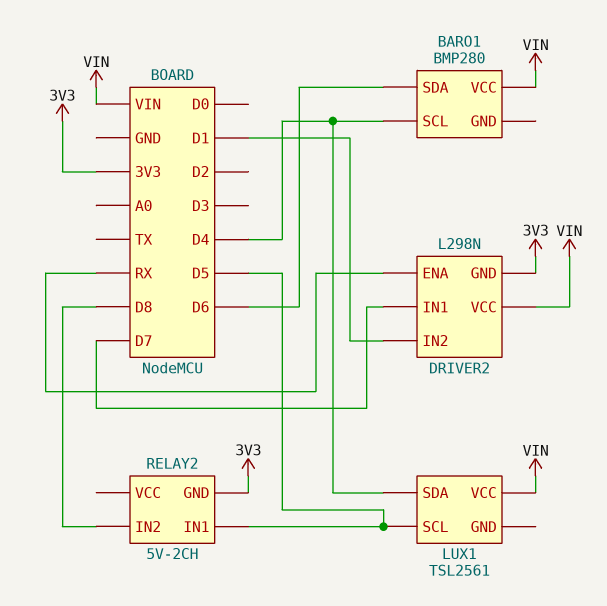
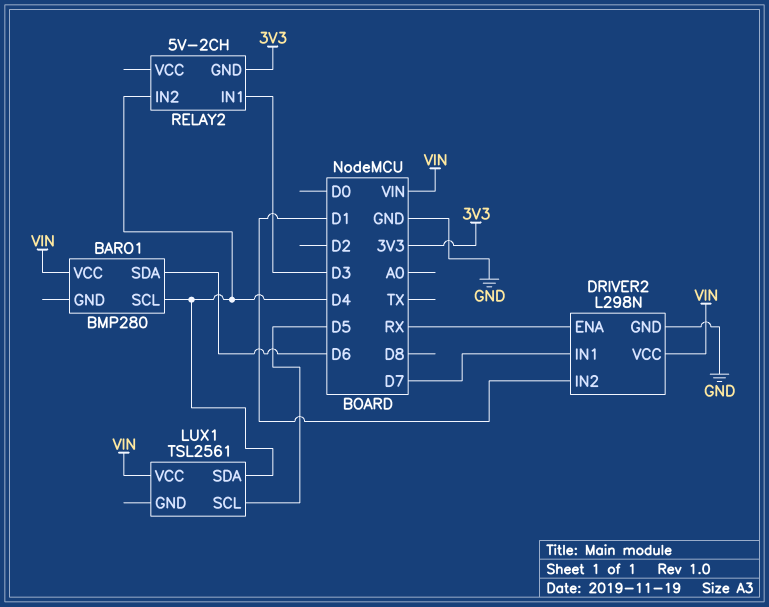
DRIVER2 pin GND: 3V3 -> GND
RELAY2 pin IN1: D5 -> D3
RELAY2 pin IN2: D8 -> D4

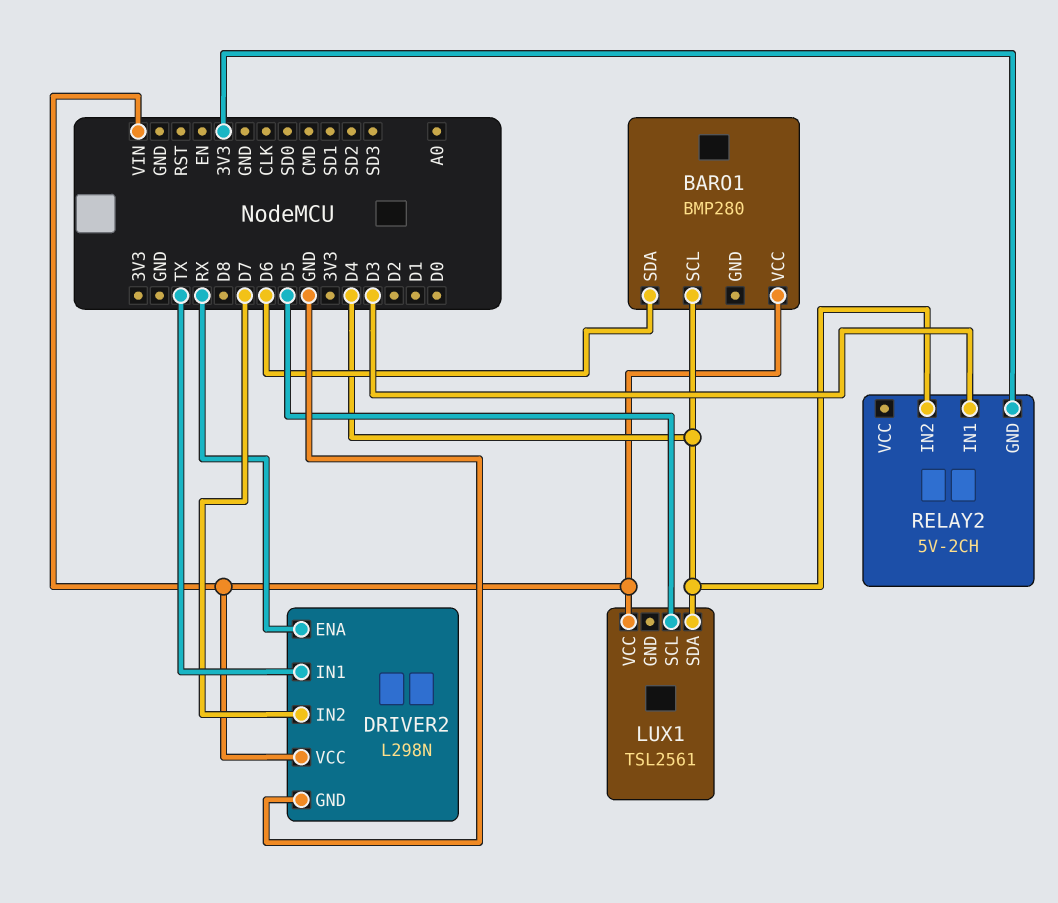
DRIVER2 pin IN1: D7 -> TX
DRIVER2 pin IN2: D1 -> D7

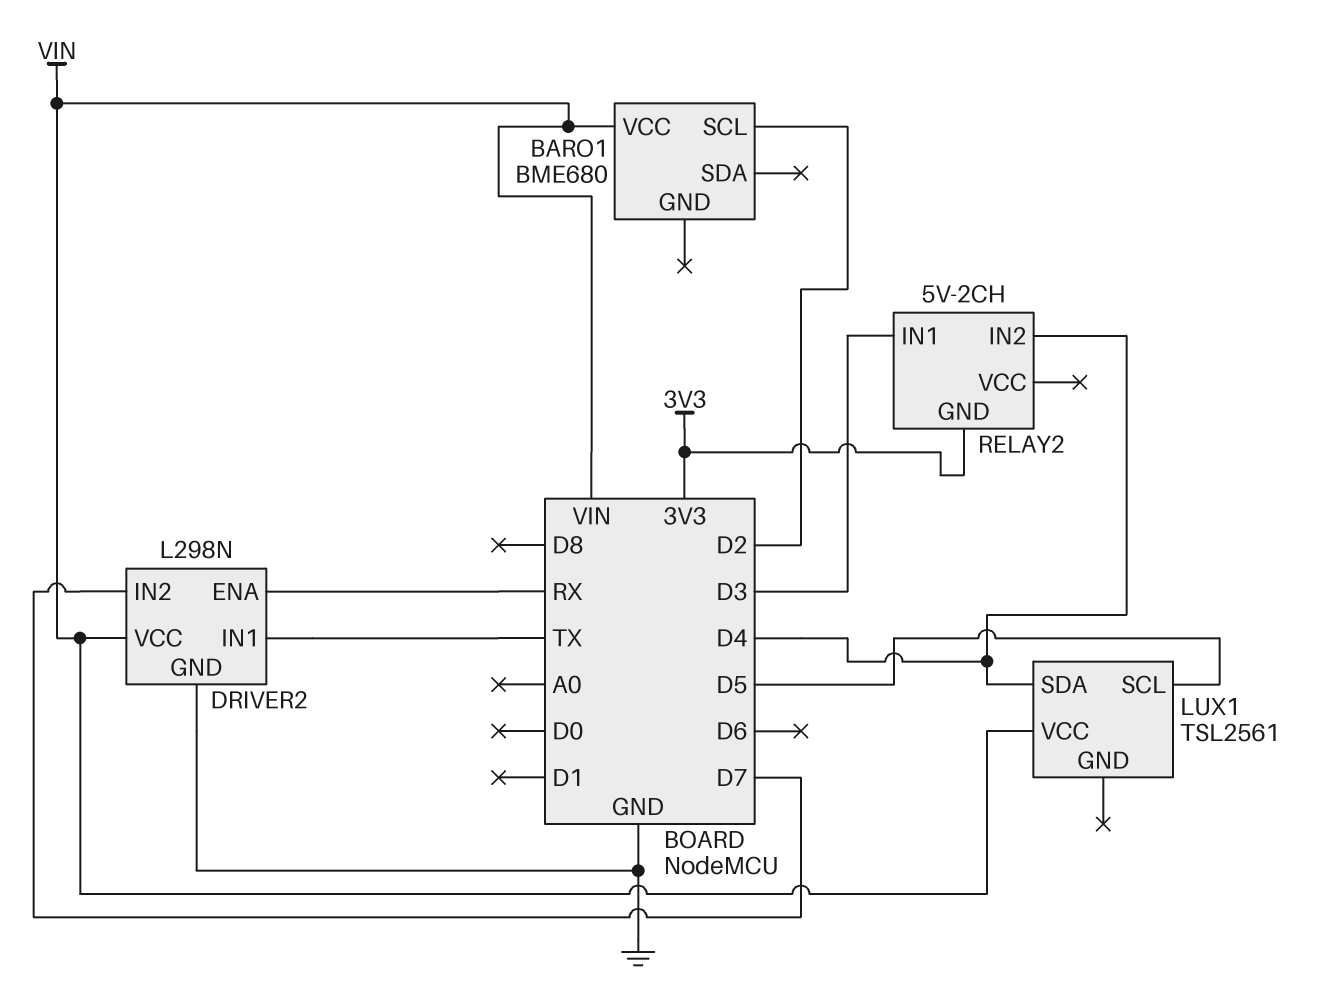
BARO1: BMP280 -> BME680
BARO1 pin SCL: D4 -> D2
BARO1 pin SDA: D6 -> none

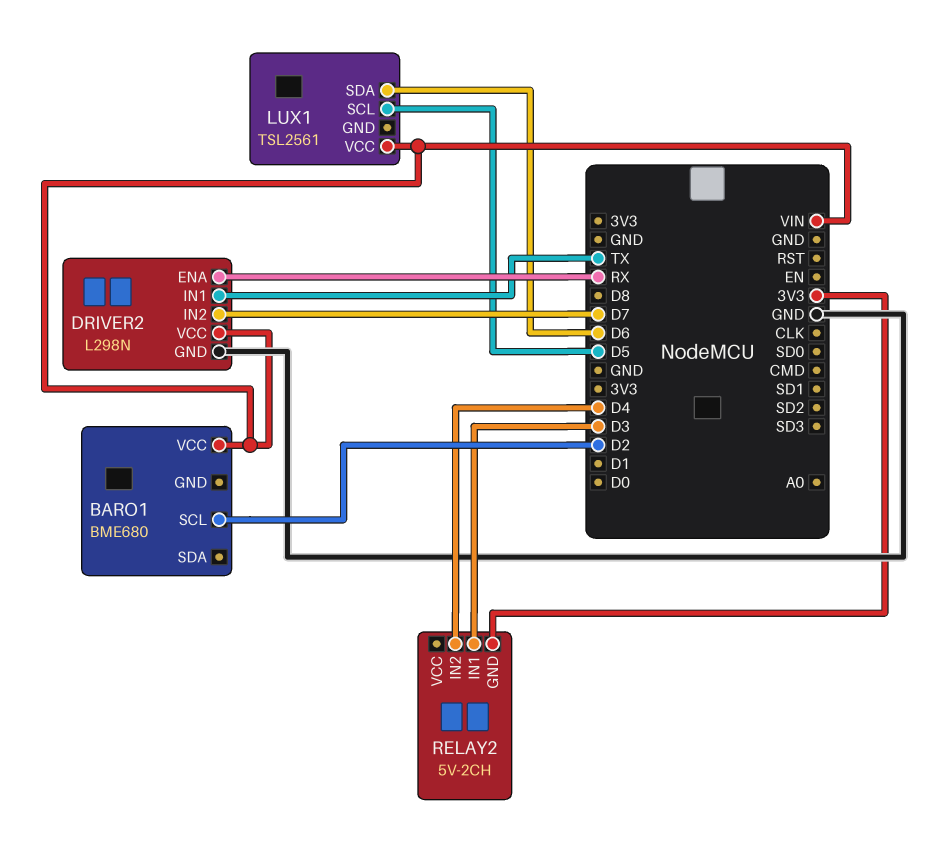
LUX1 pin SDA: D4 -> D6

